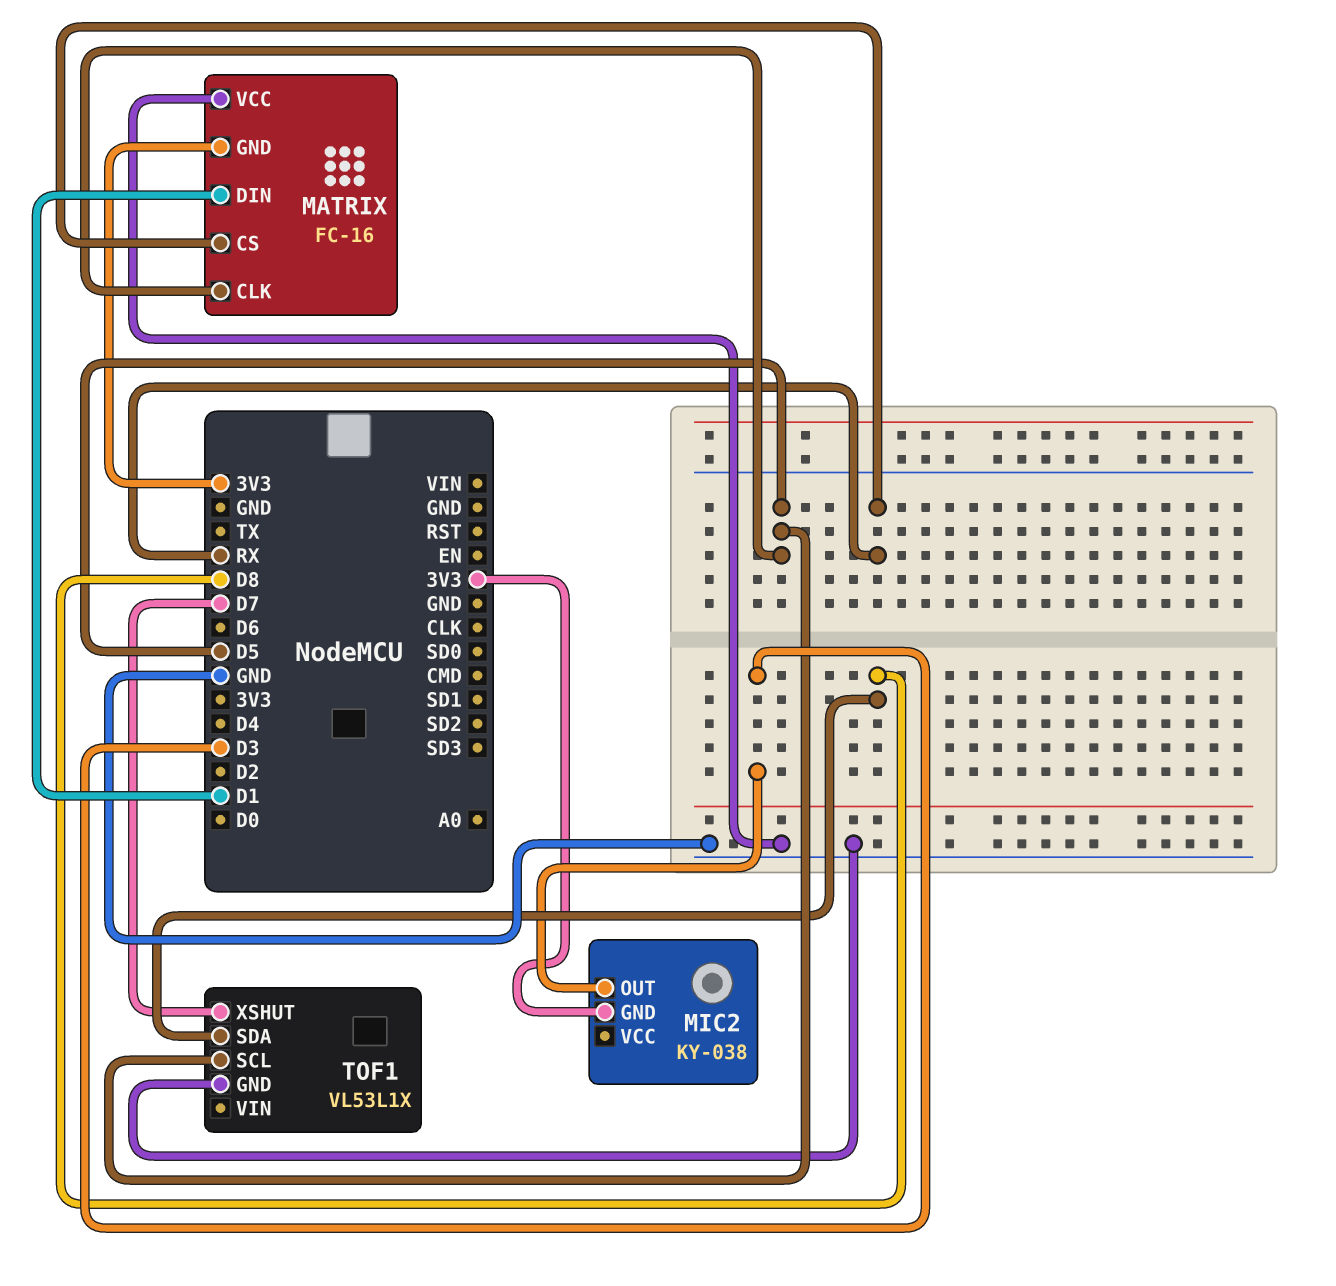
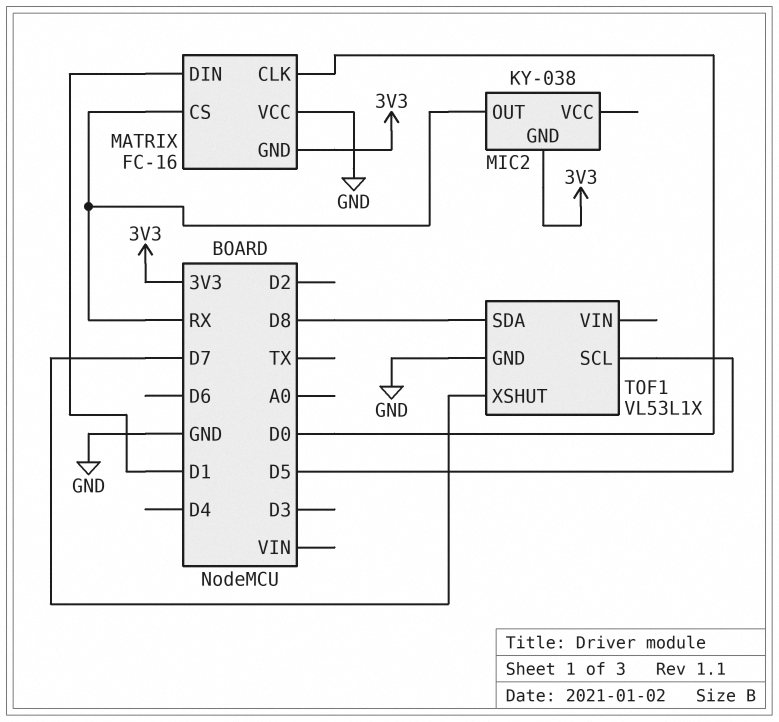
MATRIX pin CLK: D5 -> D0
MIC2 pin OUT: D3 -> RX

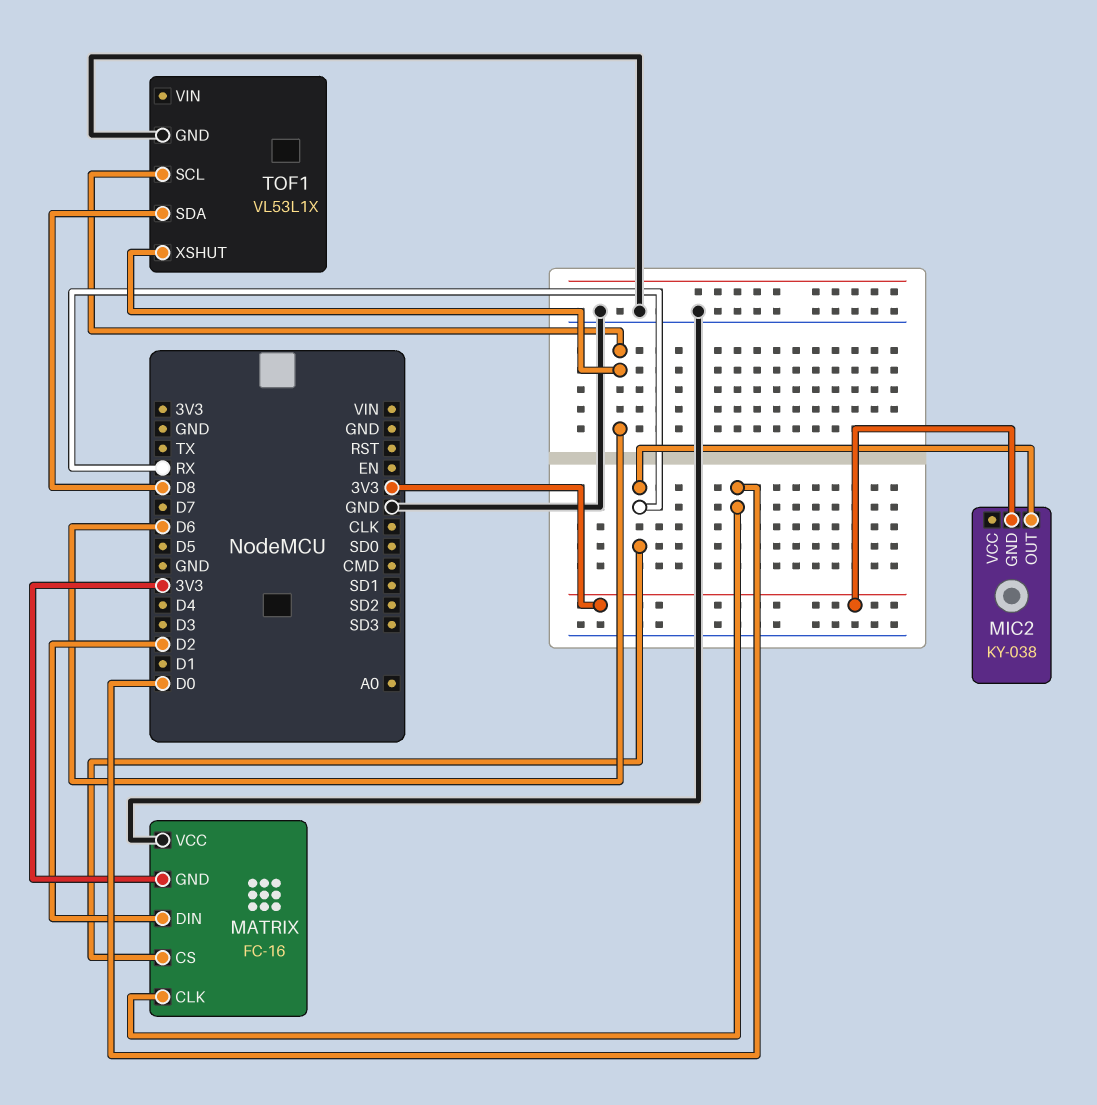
MATRIX pin DIN: D1 -> D2
TOF1 pin SCL: D5 -> D6
TOF1 pin XSHUT: D7 -> D6

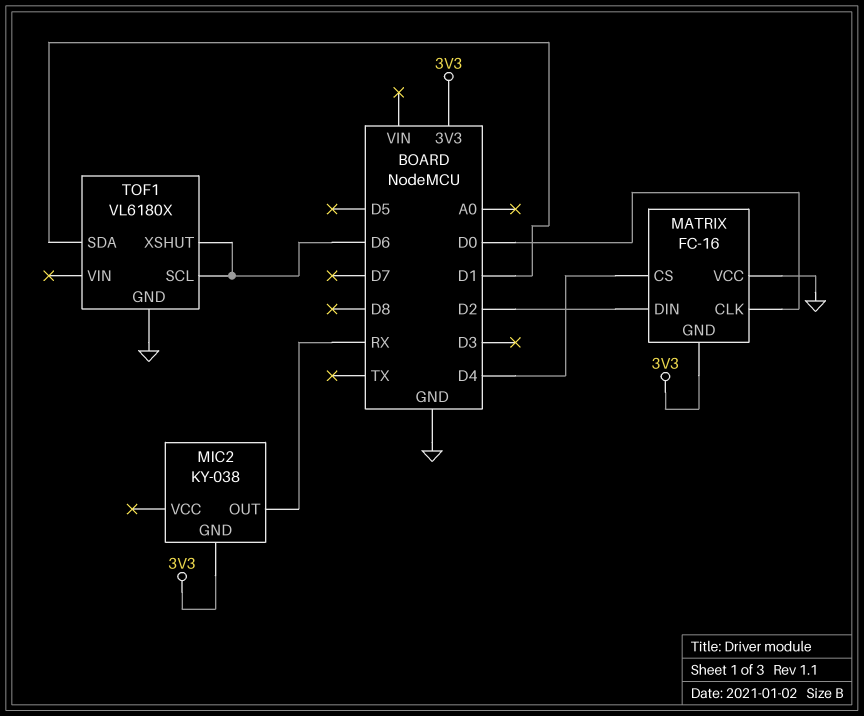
MATRIX pin CS: RX -> D4
TOF1: VL53L1X -> VL6180X
TOF1 pin SDA: D8 -> D1

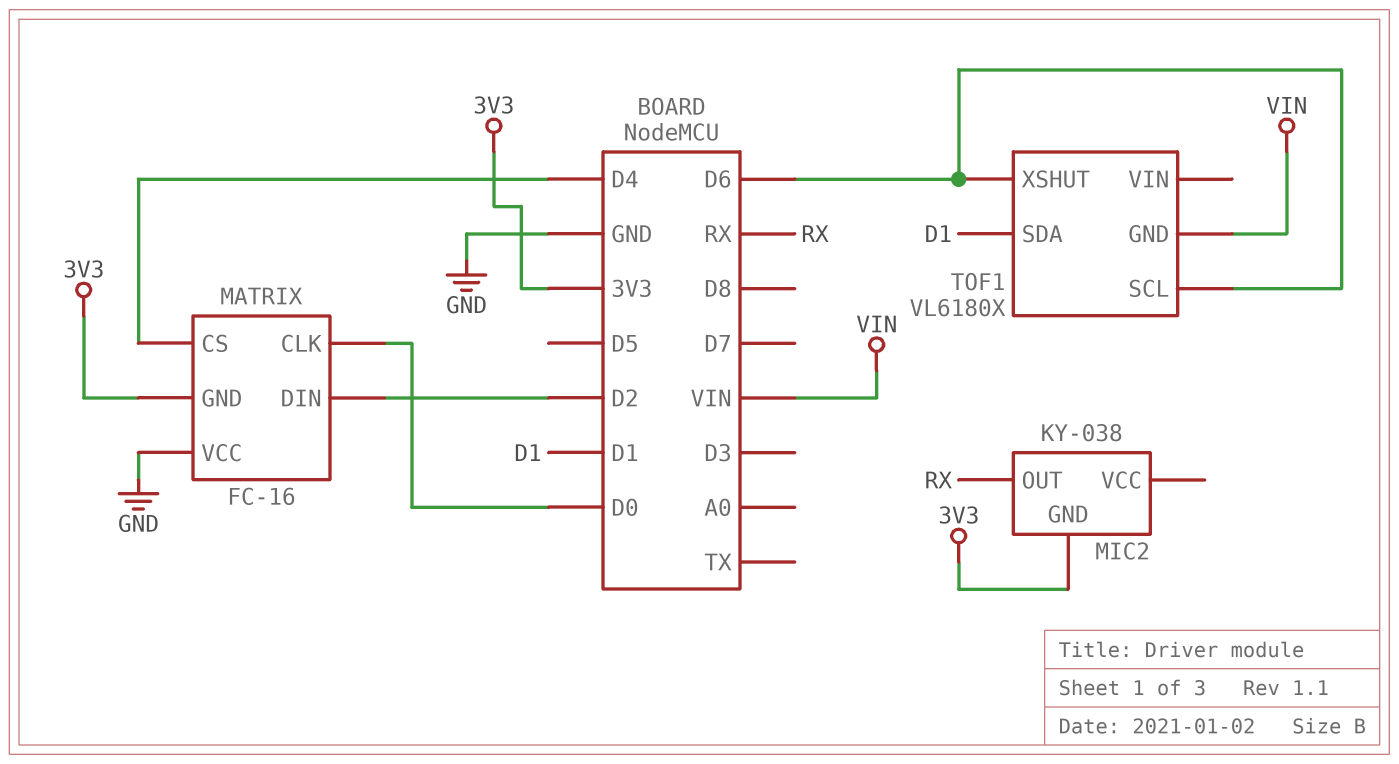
TOF1 pin GND: GND -> VIN

